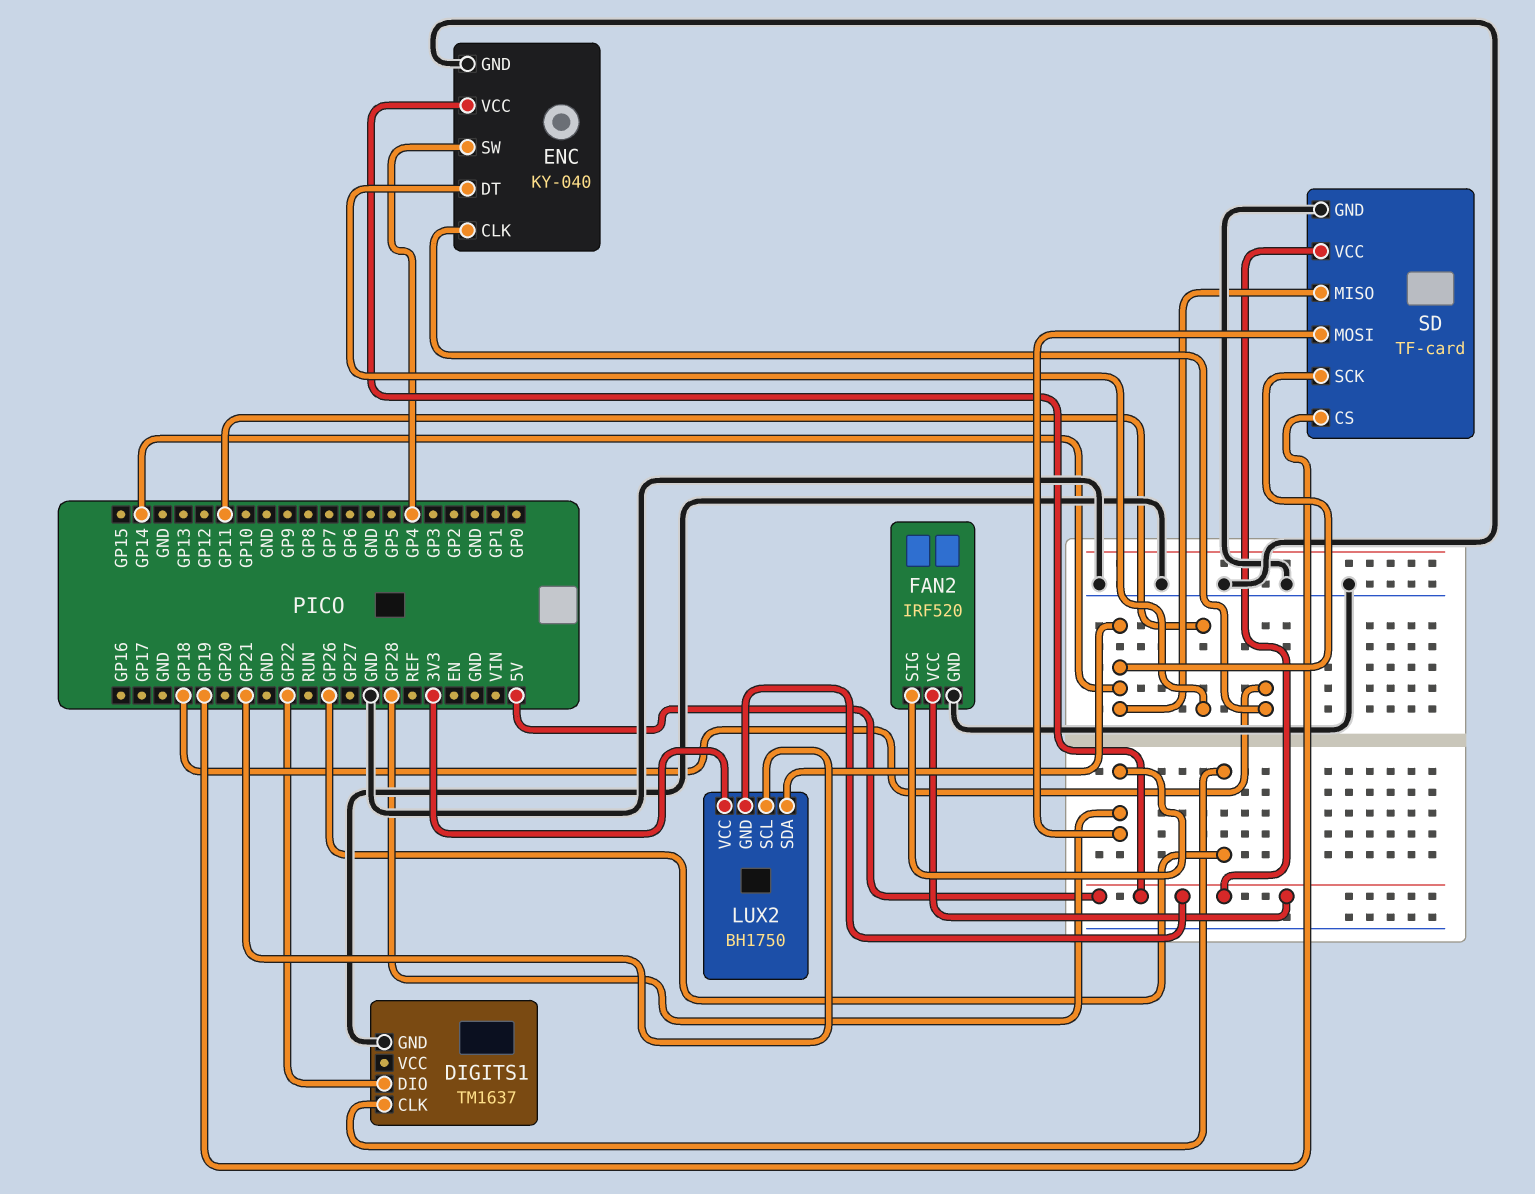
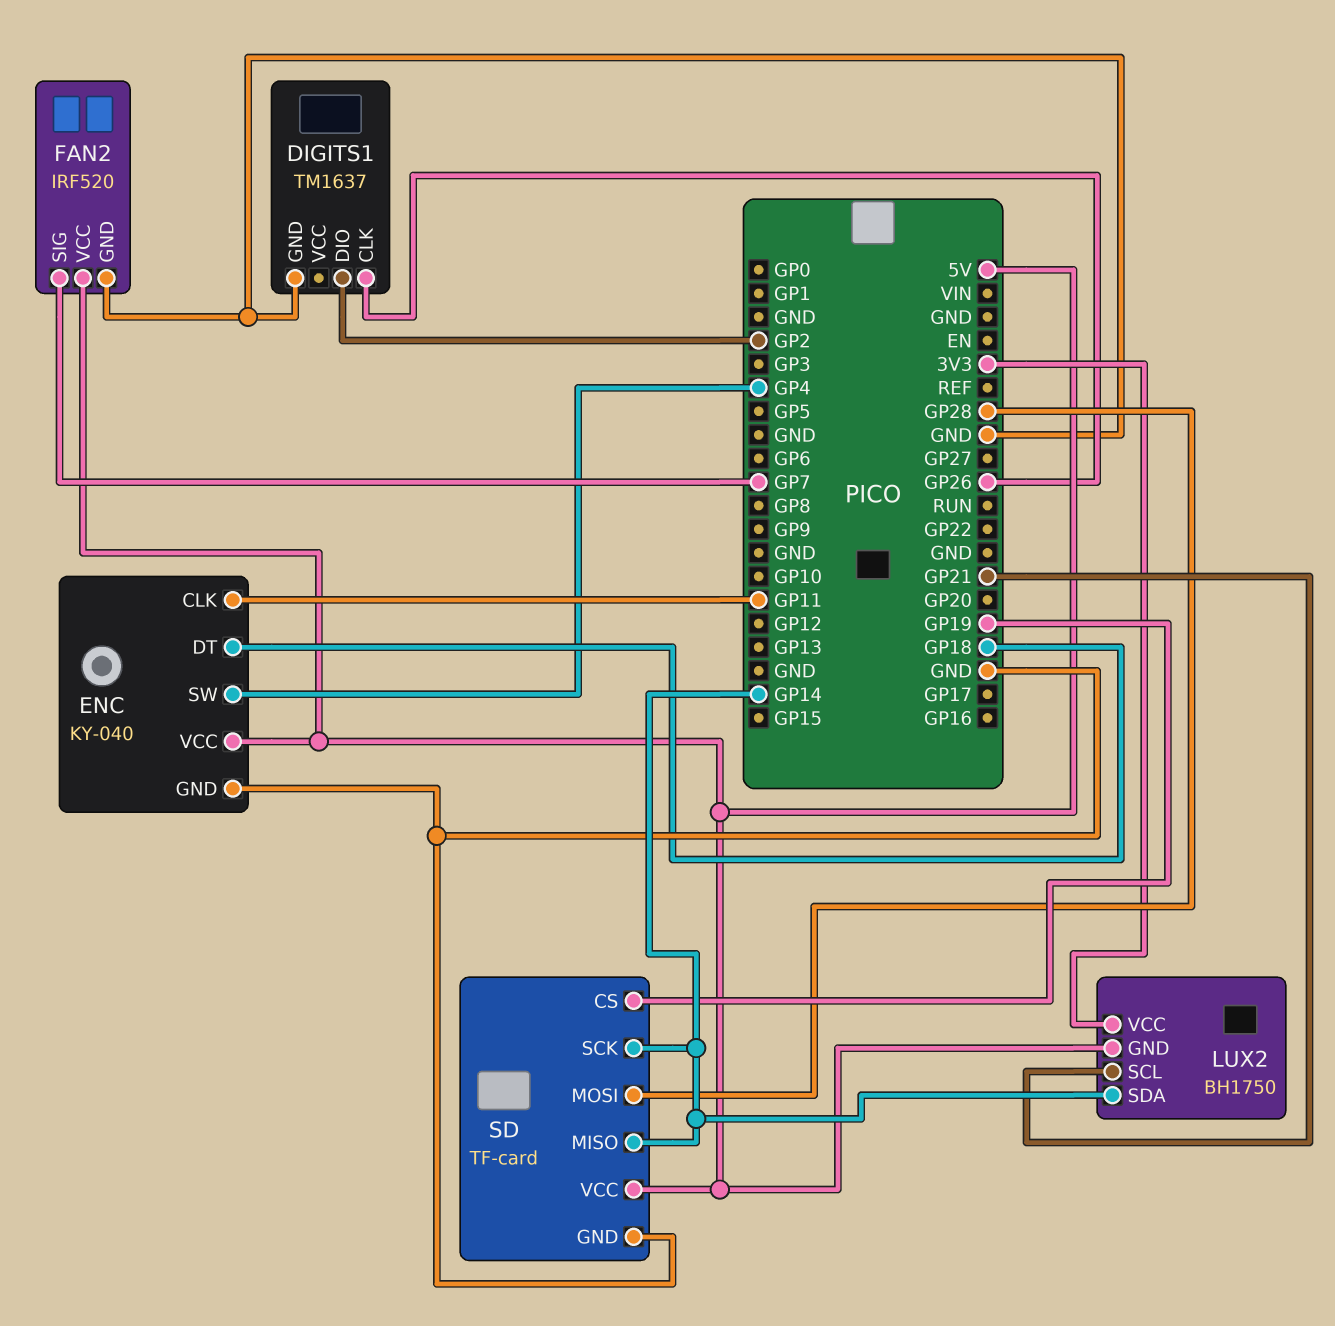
DIGITS1 pin DIO: GP22 -> GP2
ENC pin CLK: GP18 -> GP11
ENC pin DT: GP11 -> GP18
FAN2 pin SIG: GP28 -> GP7

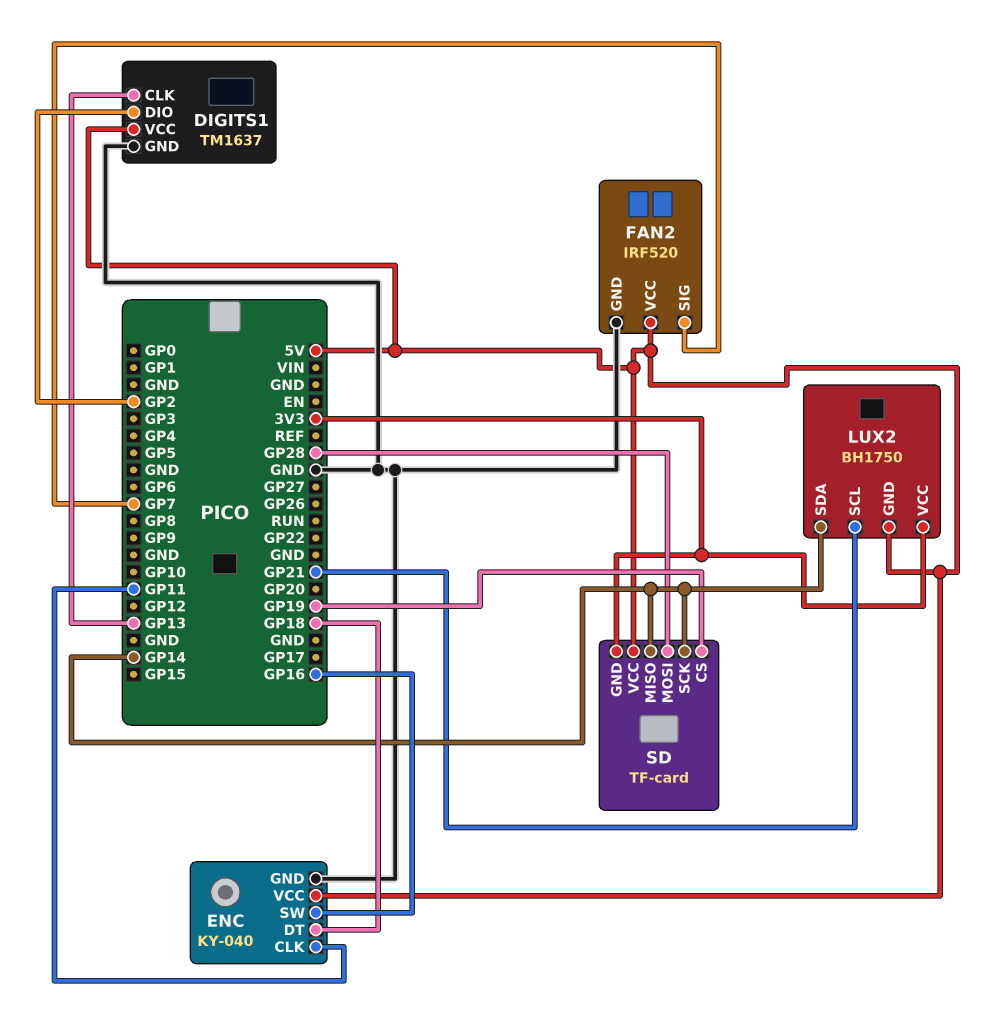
DIGITS1 pin CLK: GP26 -> GP13
DIGITS1 pin VCC: none -> 5V
ENC pin SW: GP4 -> GP16
SD pin GND: GND -> 3V3

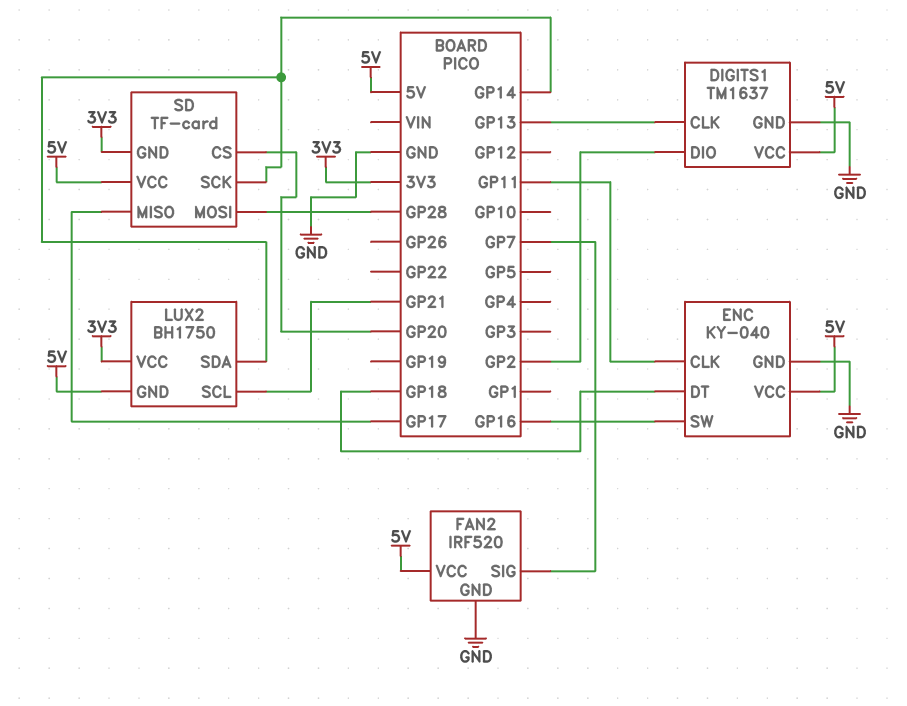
SD pin CS: GP19 -> GP20
SD pin MISO: GP14 -> GP17

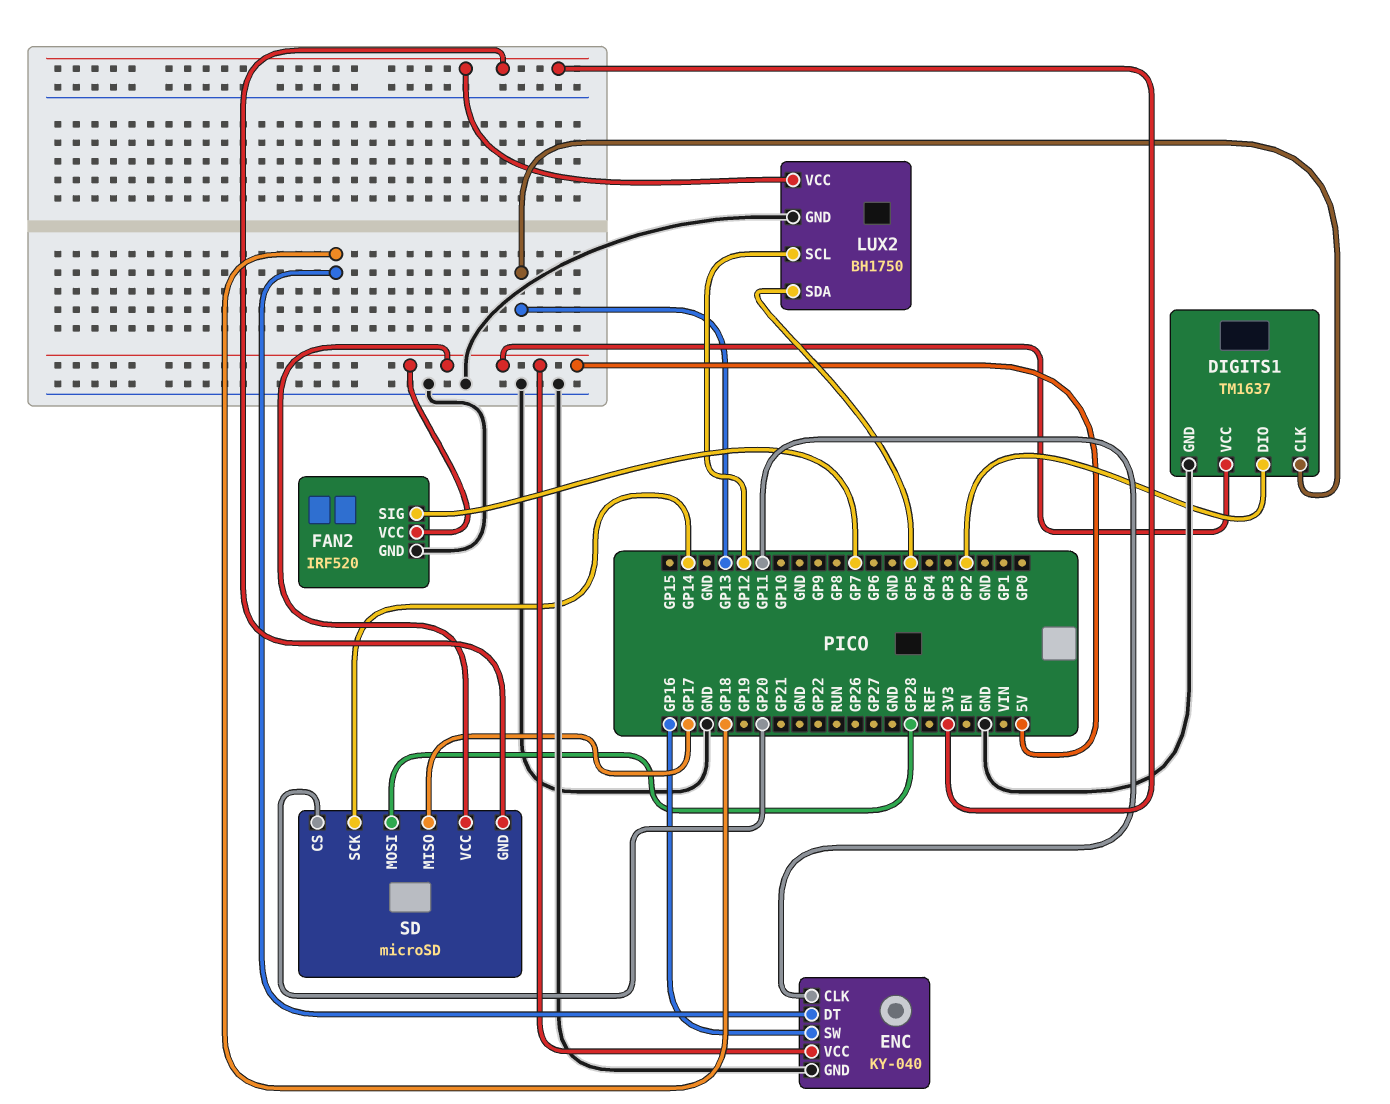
LUX2 pin GND: 5V -> GND
LUX2 pin SCL: GP21 -> GP12
LUX2 pin SDA: GP14 -> GP5
SD: TF-card -> microSD

